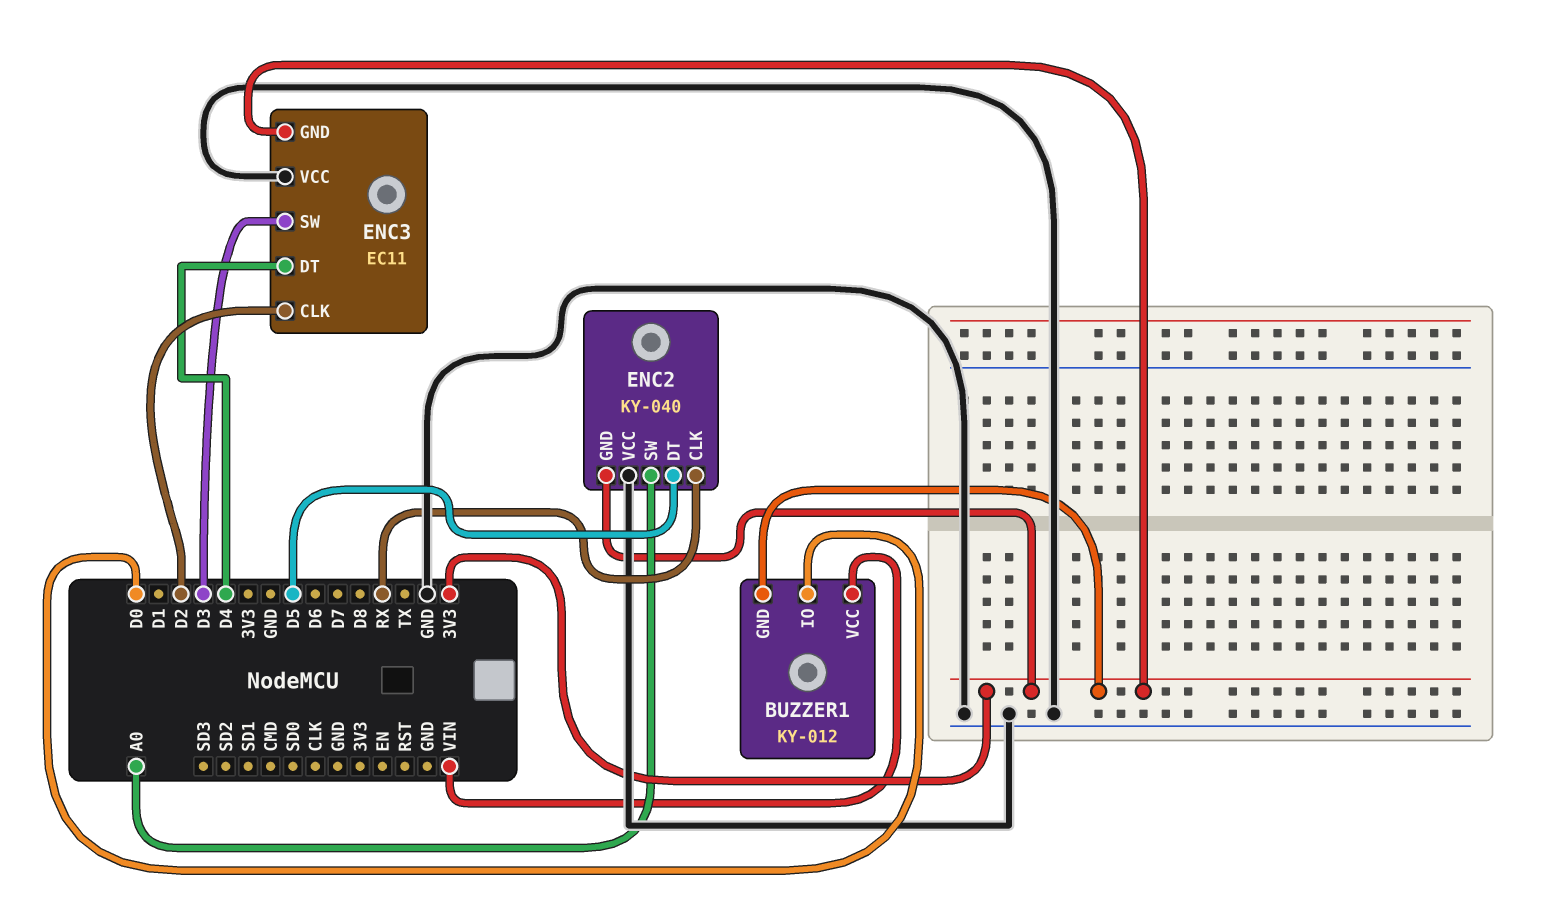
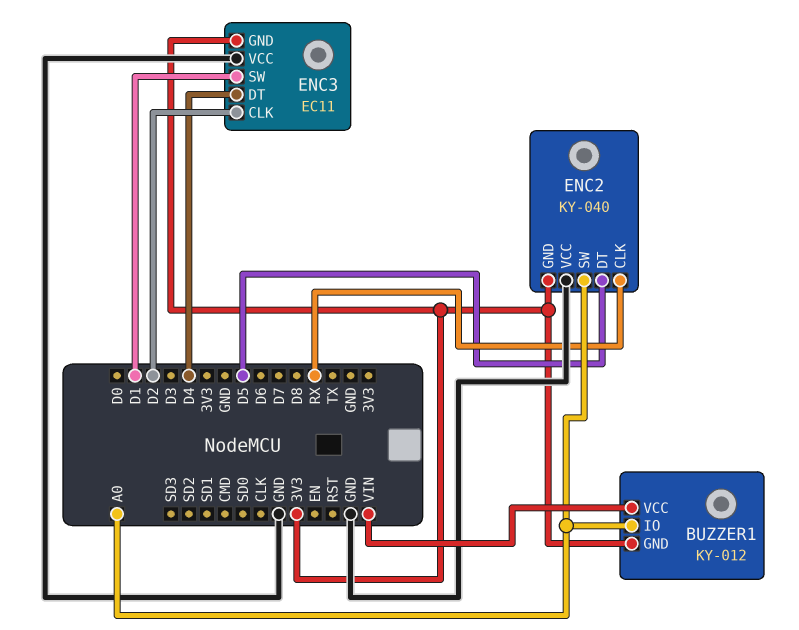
BUZZER1 pin IO: D0 -> A0
ENC3 pin SW: D3 -> D1

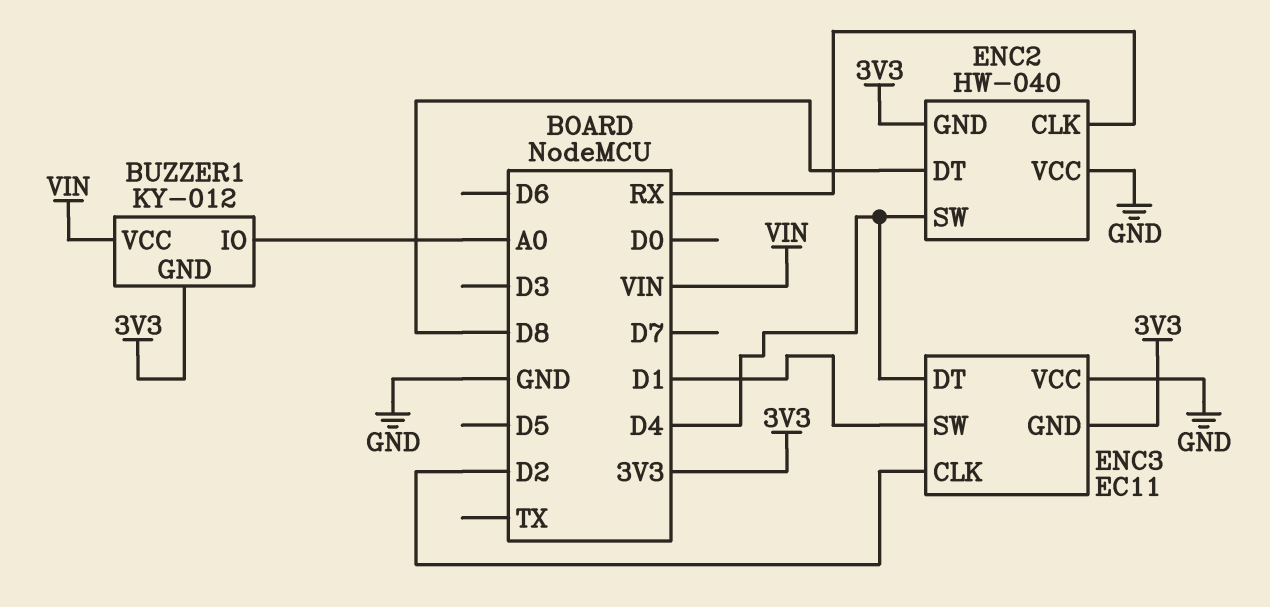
ENC2: KY-040 -> HW-040
ENC2 pin DT: D5 -> D8
ENC2 pin SW: A0 -> D4

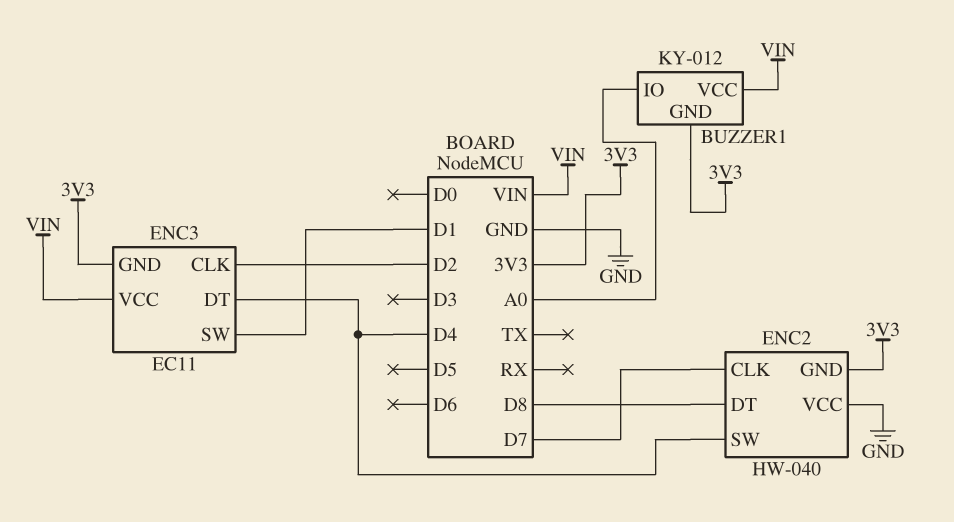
ENC2 pin CLK: RX -> D7
ENC3 pin VCC: GND -> VIN

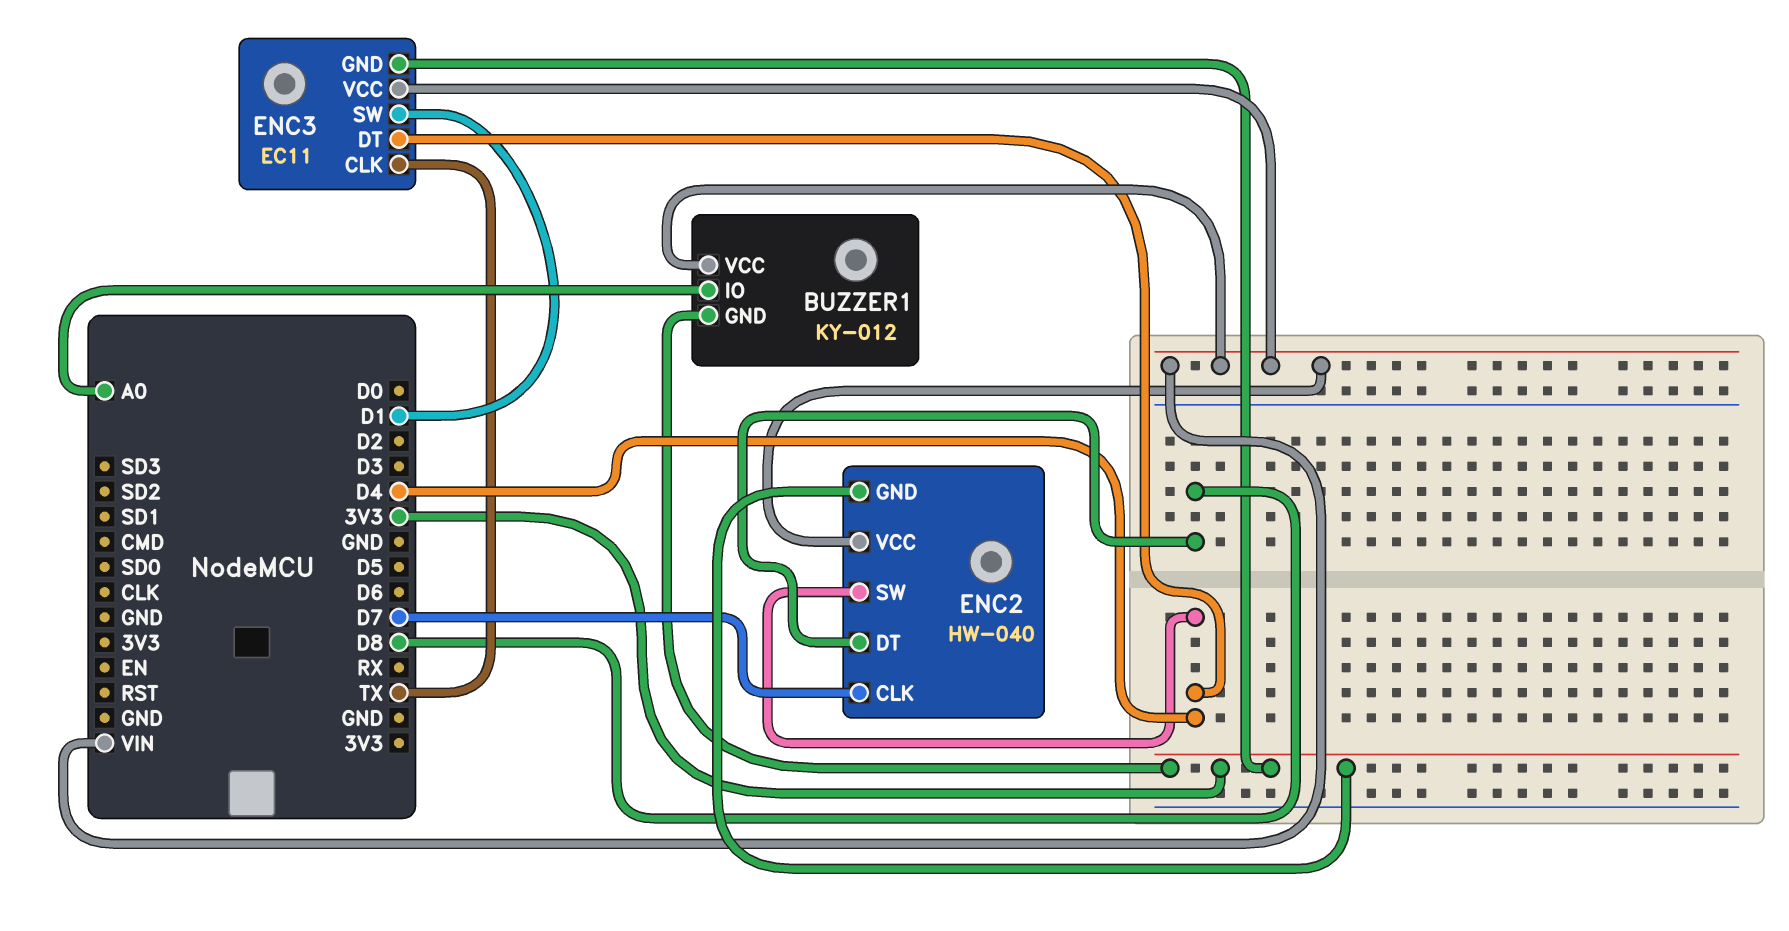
ENC2 pin VCC: GND -> VIN
ENC3 pin CLK: D2 -> TX

